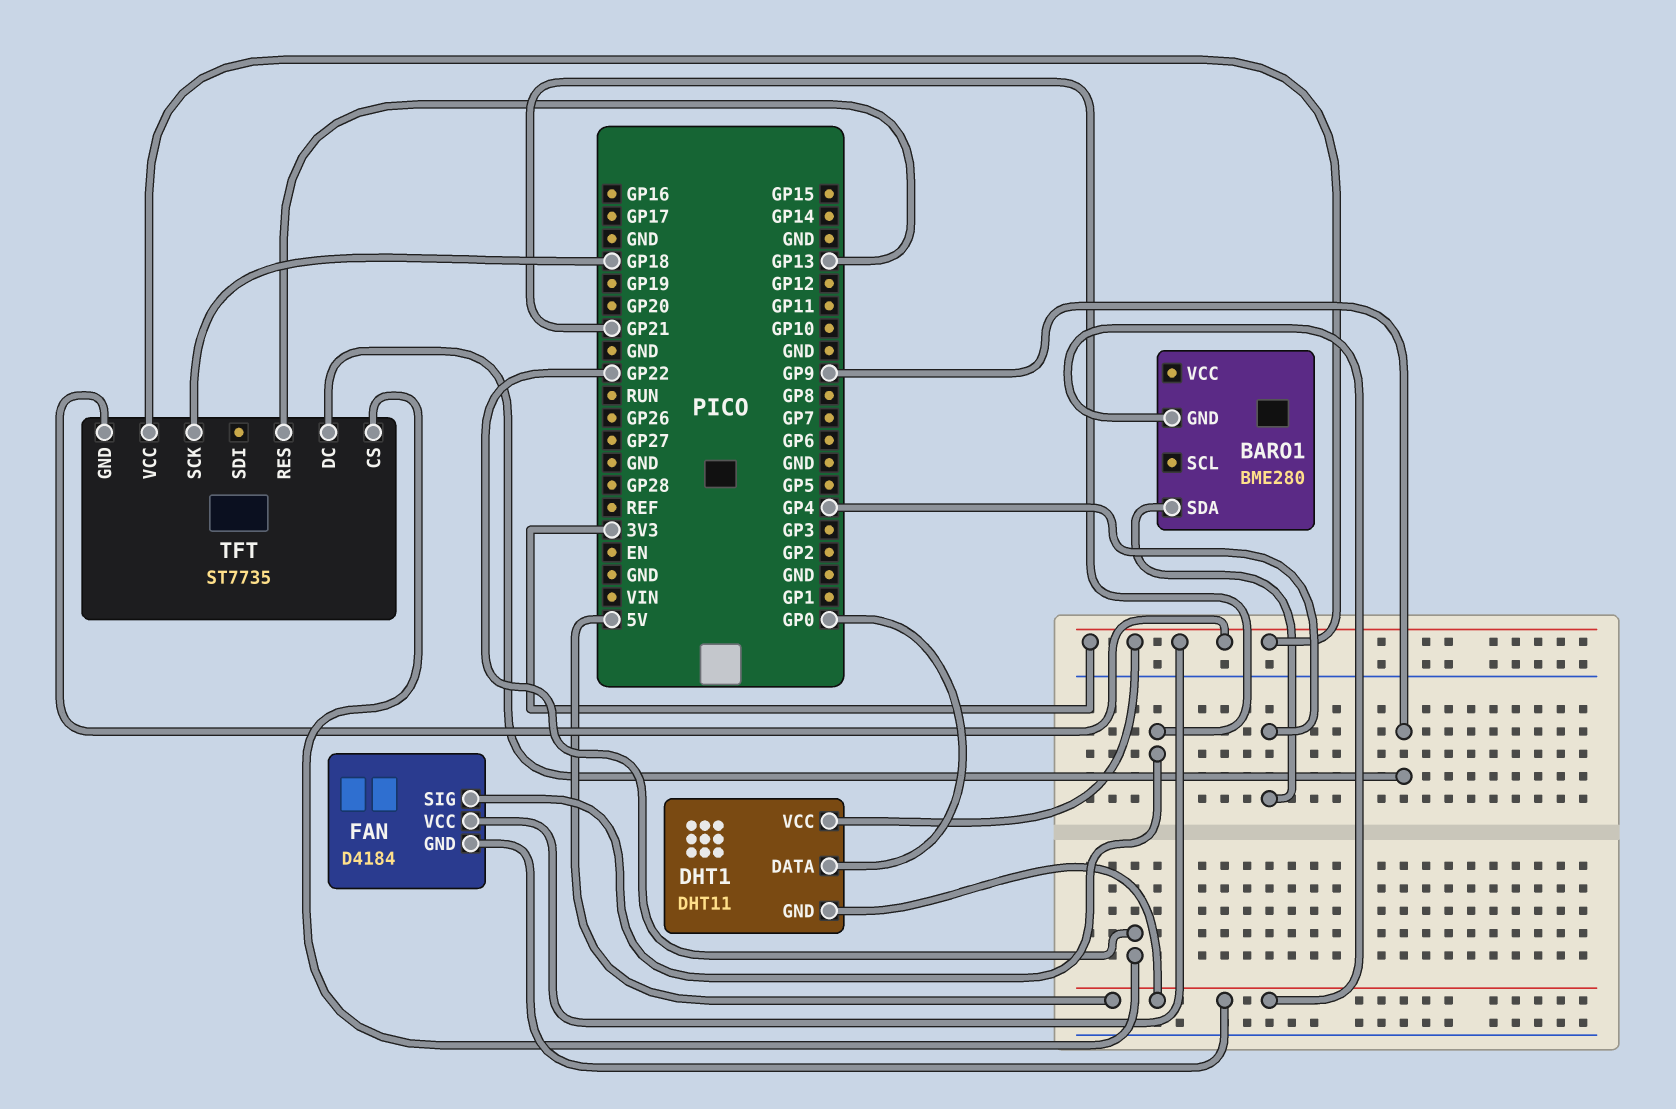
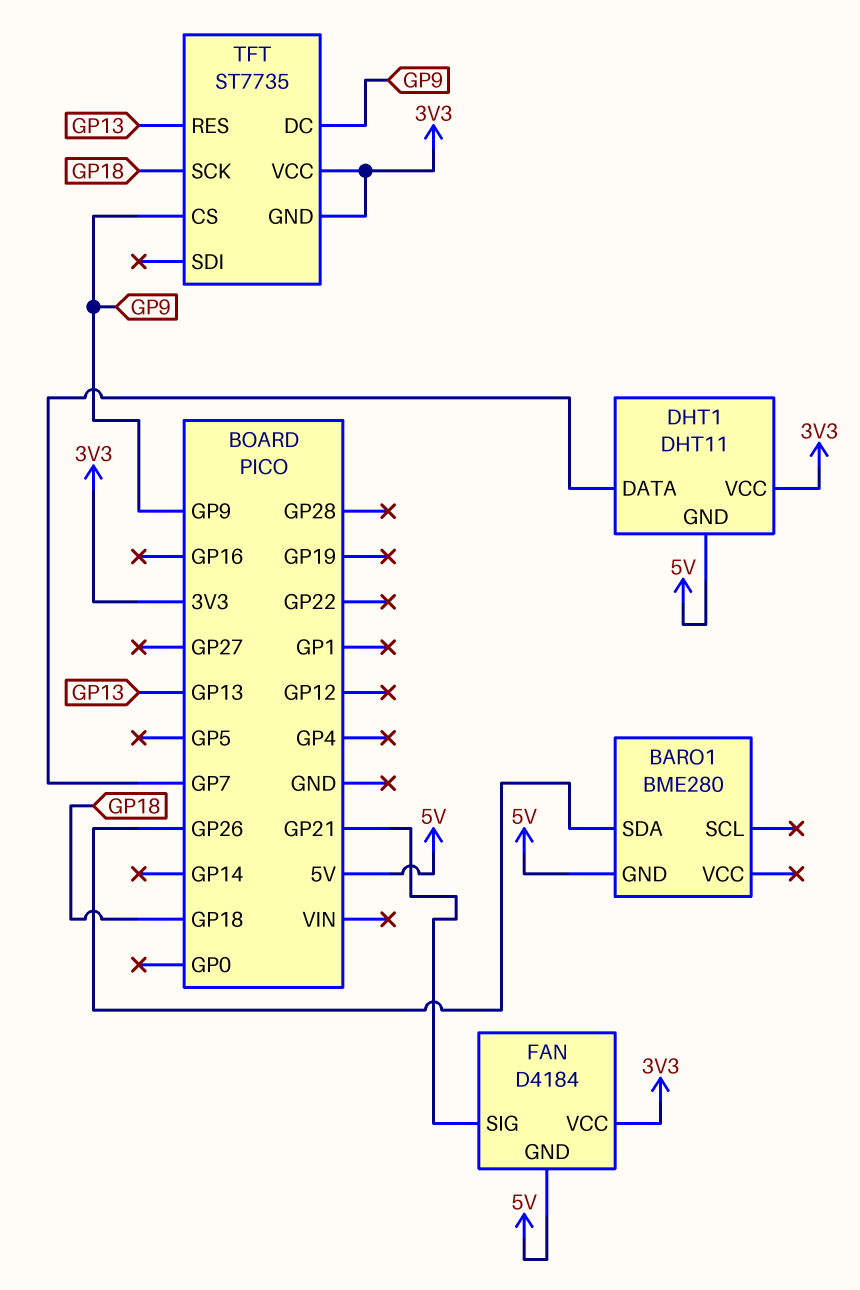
BARO1 pin SDA: GP4 -> GP26
DHT1 pin DATA: GP0 -> GP7
TFT pin CS: GP22 -> GP9

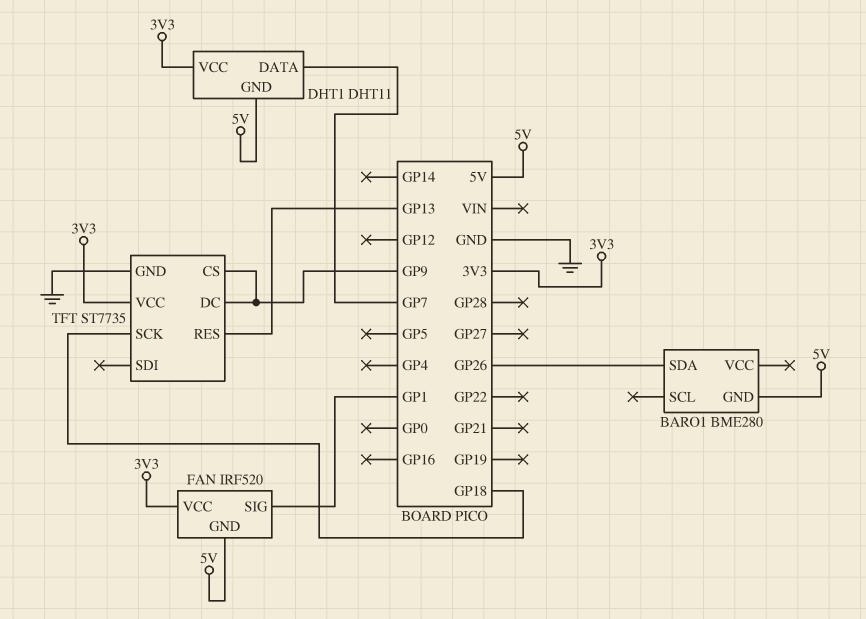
FAN: D4184 -> IRF520
FAN pin SIG: GP21 -> GP1
TFT pin GND: 3V3 -> GND

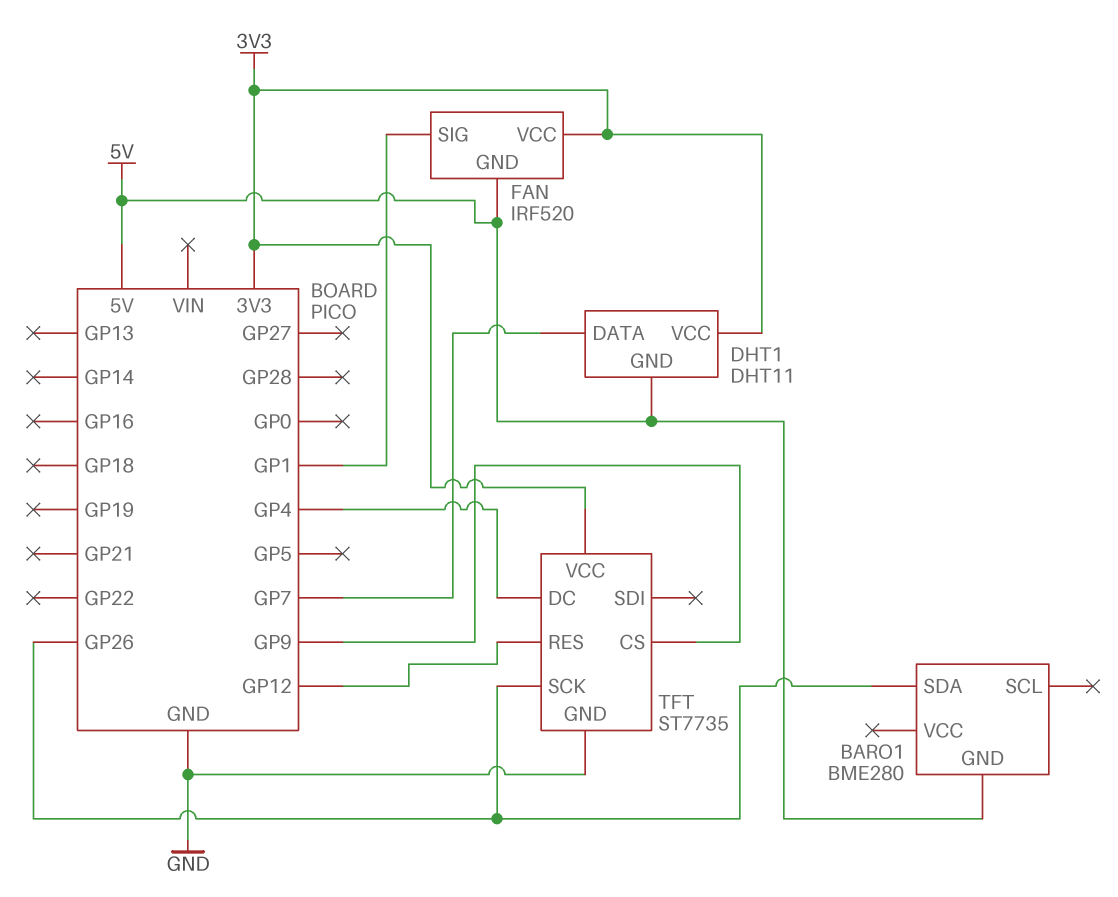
TFT pin DC: GP9 -> GP4
TFT pin RES: GP13 -> GP12
TFT pin SCK: GP18 -> GP26

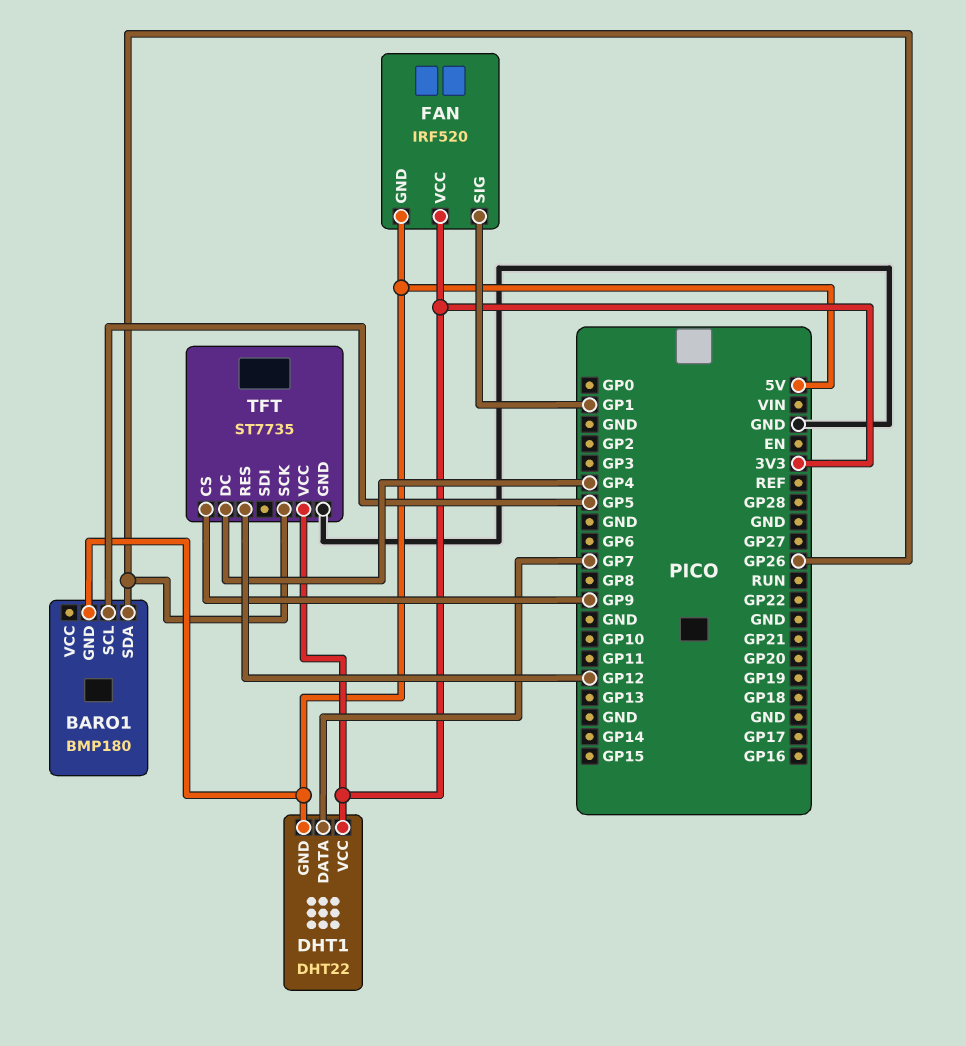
BARO1: BME280 -> BMP180
BARO1 pin SCL: none -> GP5
DHT1: DHT11 -> DHT22

